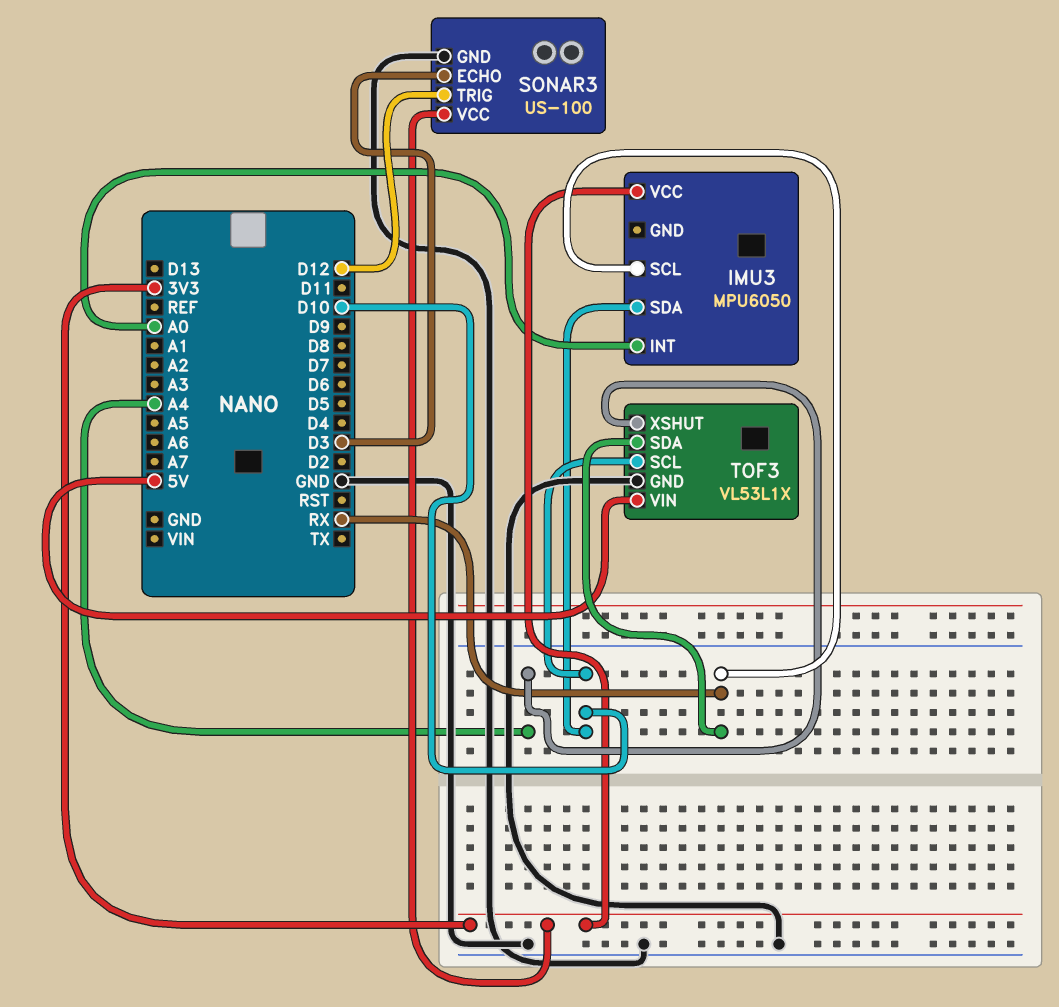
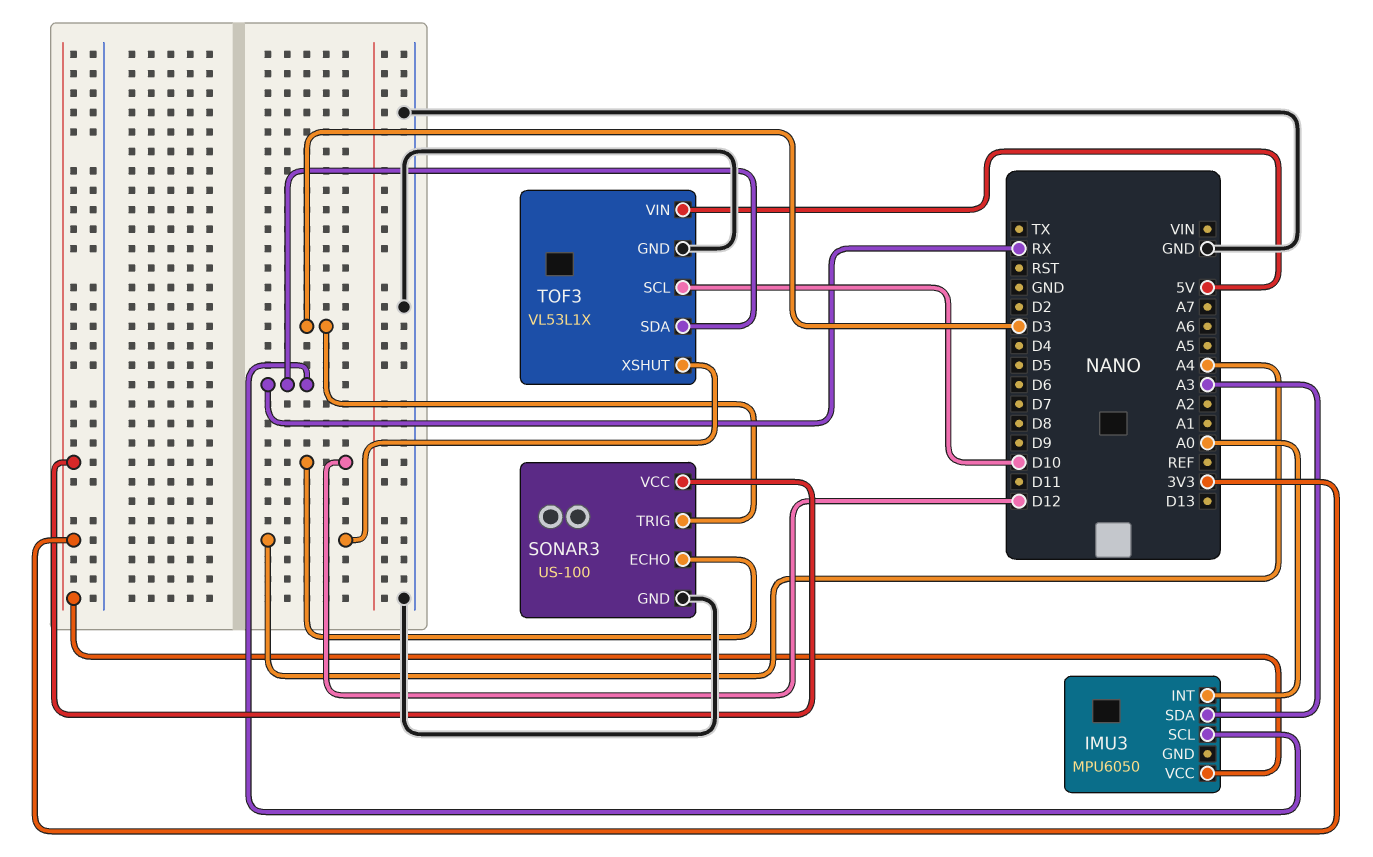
IMU3 pin SDA: D10 -> A3
SONAR3 pin ECHO: D3 -> D12
SONAR3 pin TRIG: D12 -> D3

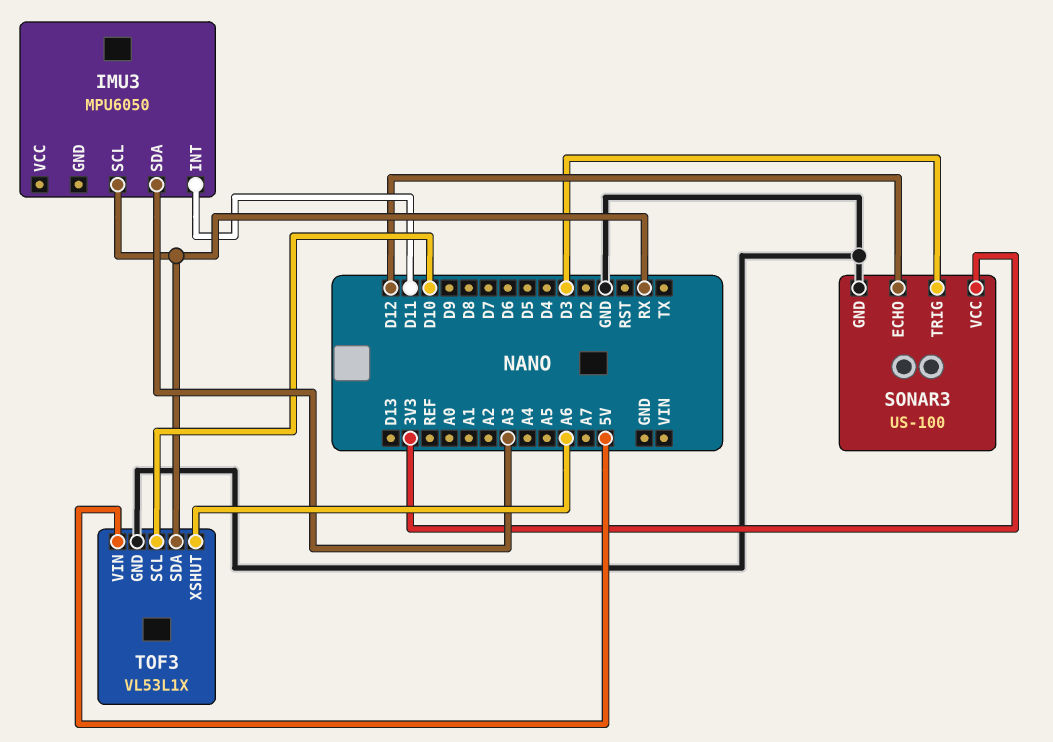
IMU3 pin INT: A0 -> D11
IMU3 pin VCC: 3V3 -> none
TOF3 pin XSHUT: A4 -> A6

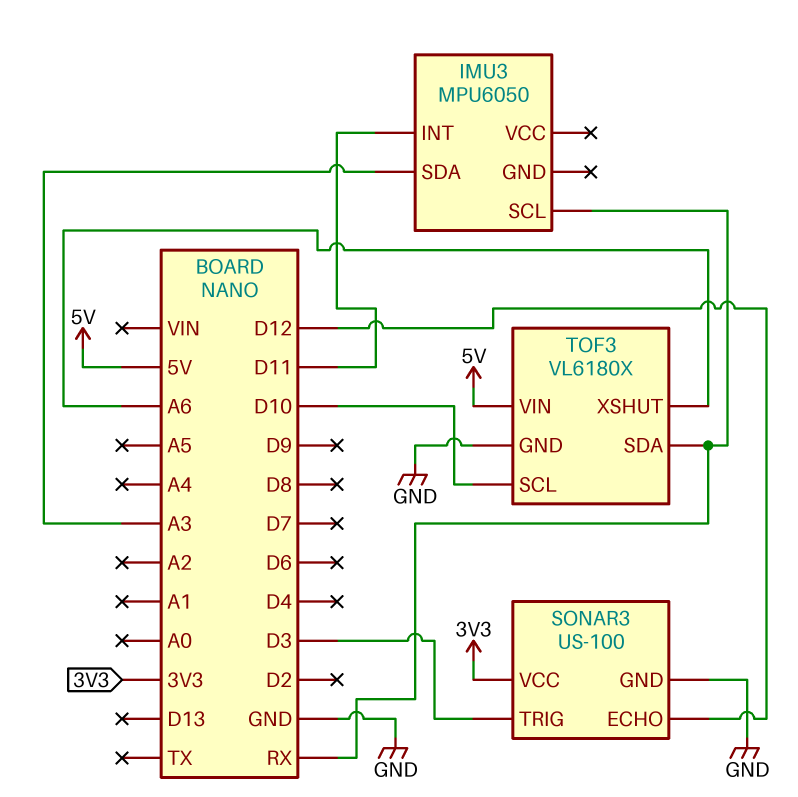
TOF3: VL53L1X -> VL6180X

